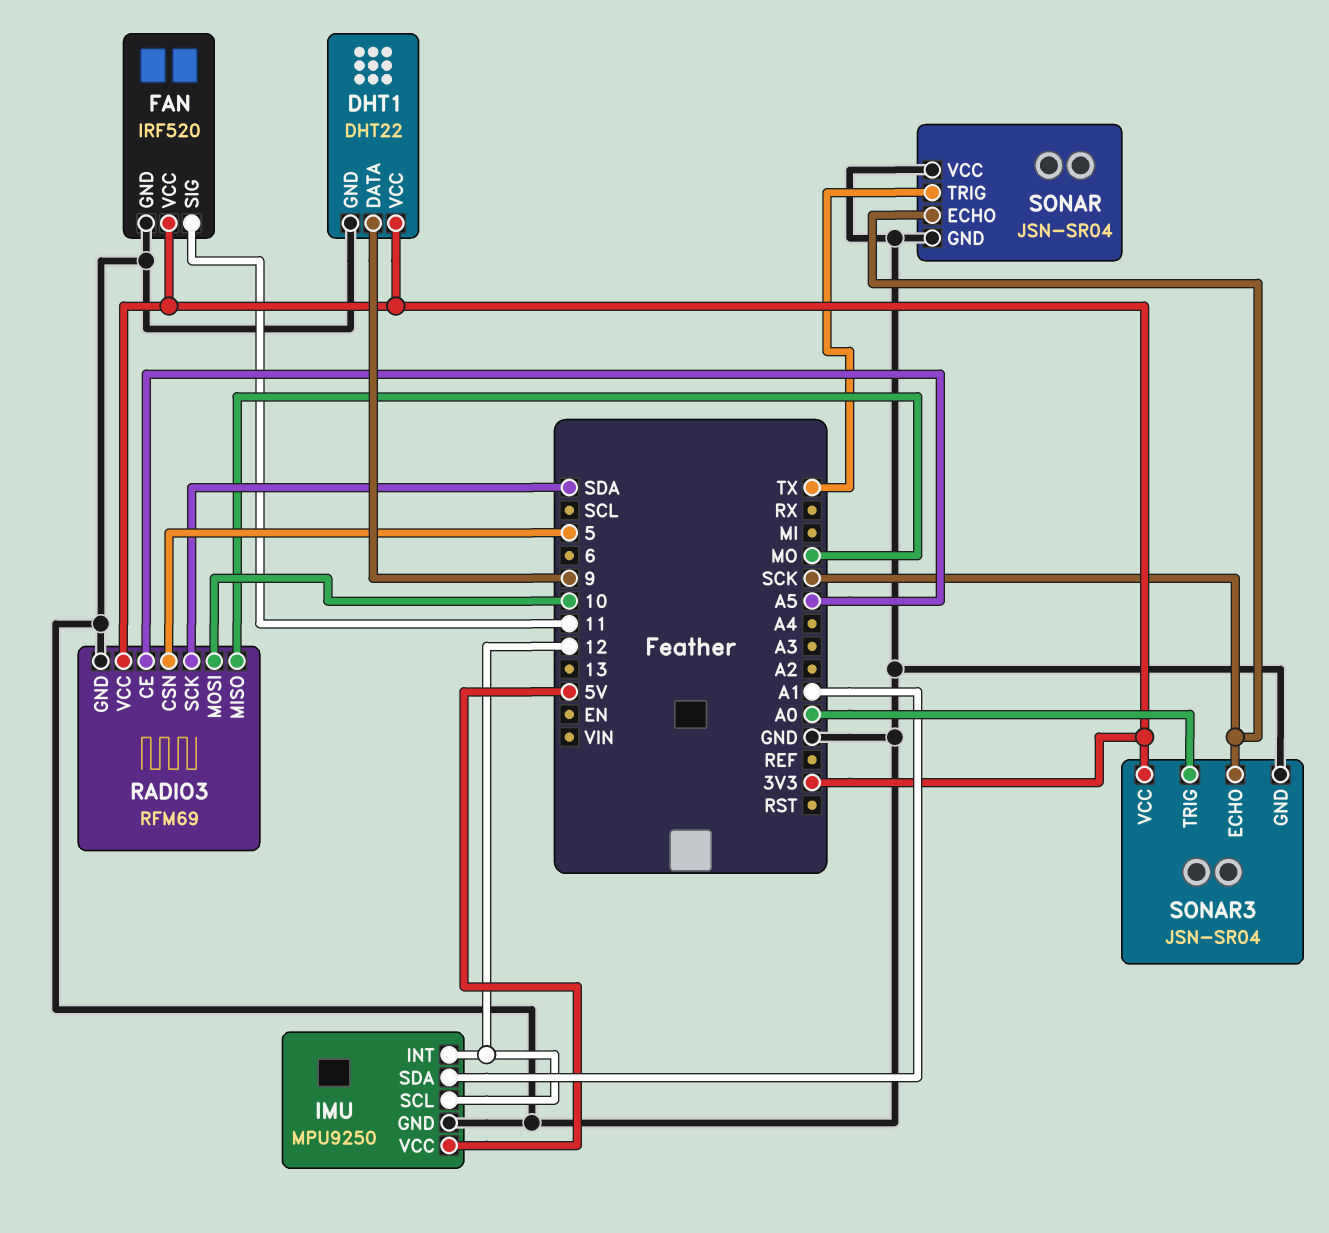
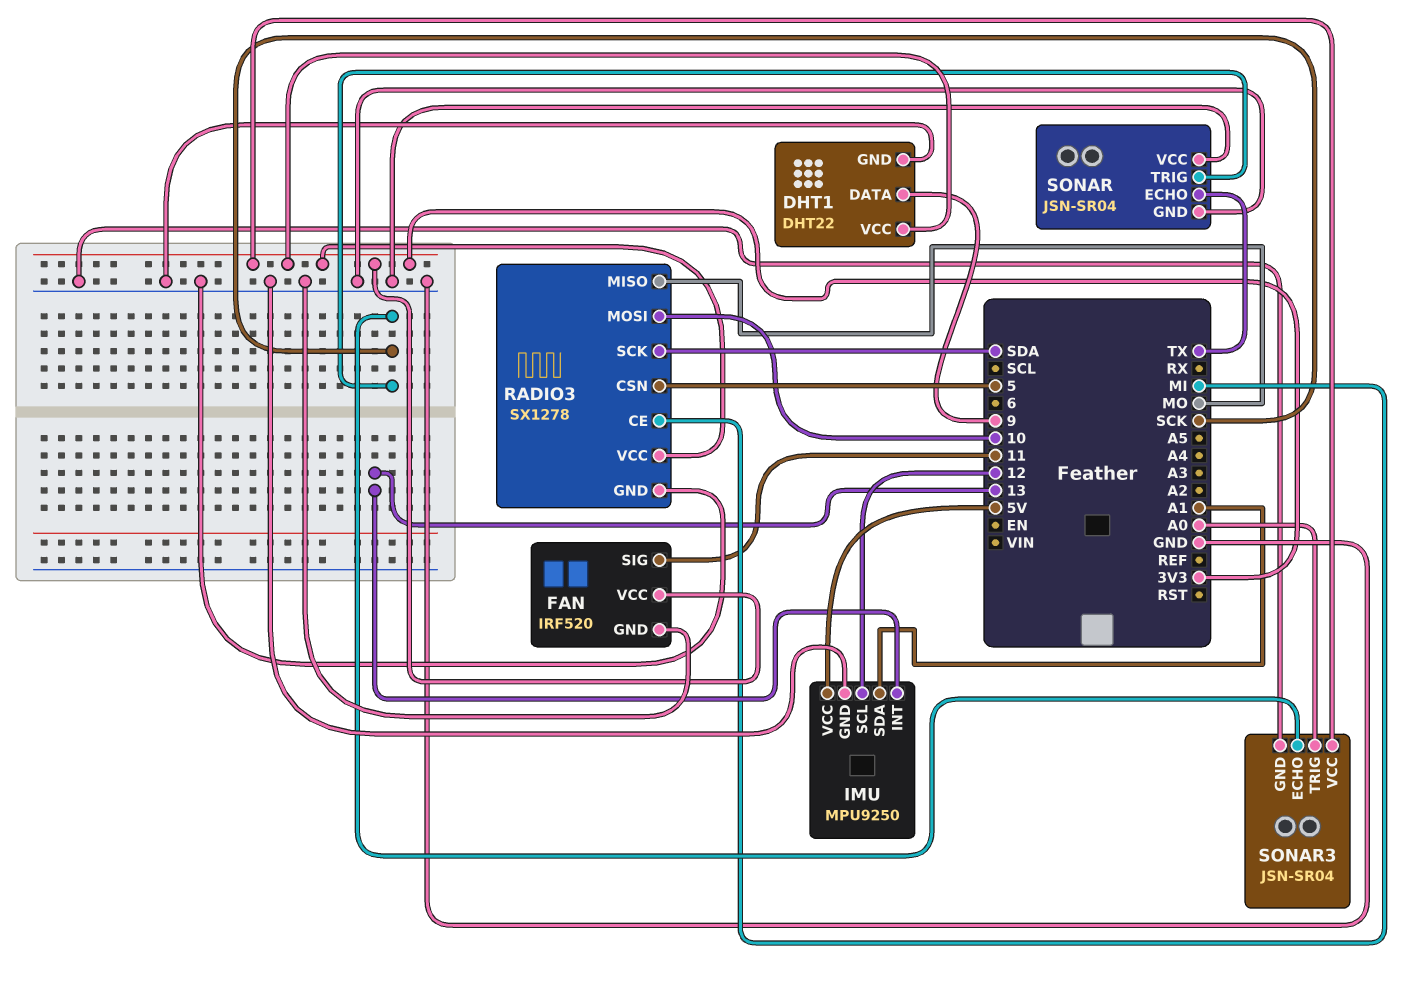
IMU pin INT: 12 -> 13
RADIO3: RFM69 -> SX1278
RADIO3 pin CE: A5 -> MI
SONAR pin ECHO: SCK -> TX
SONAR pin TRIG: TX -> SCK

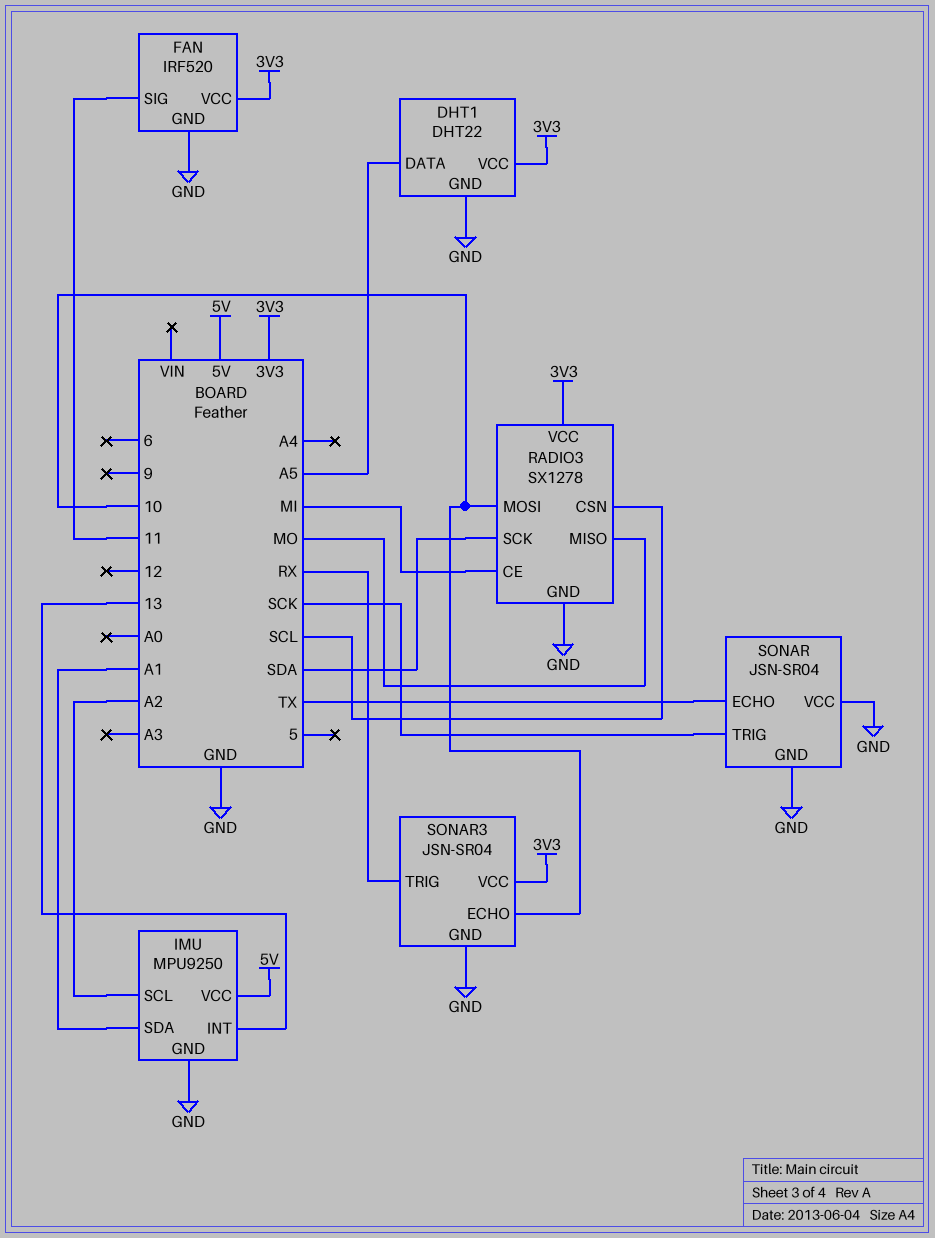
DHT1 pin DATA: 9 -> A5
IMU pin SCL: 12 -> A2
RADIO3 pin CSN: 5 -> SCL
SONAR3 pin ECHO: SCK -> 10
SONAR3 pin TRIG: A0 -> RX

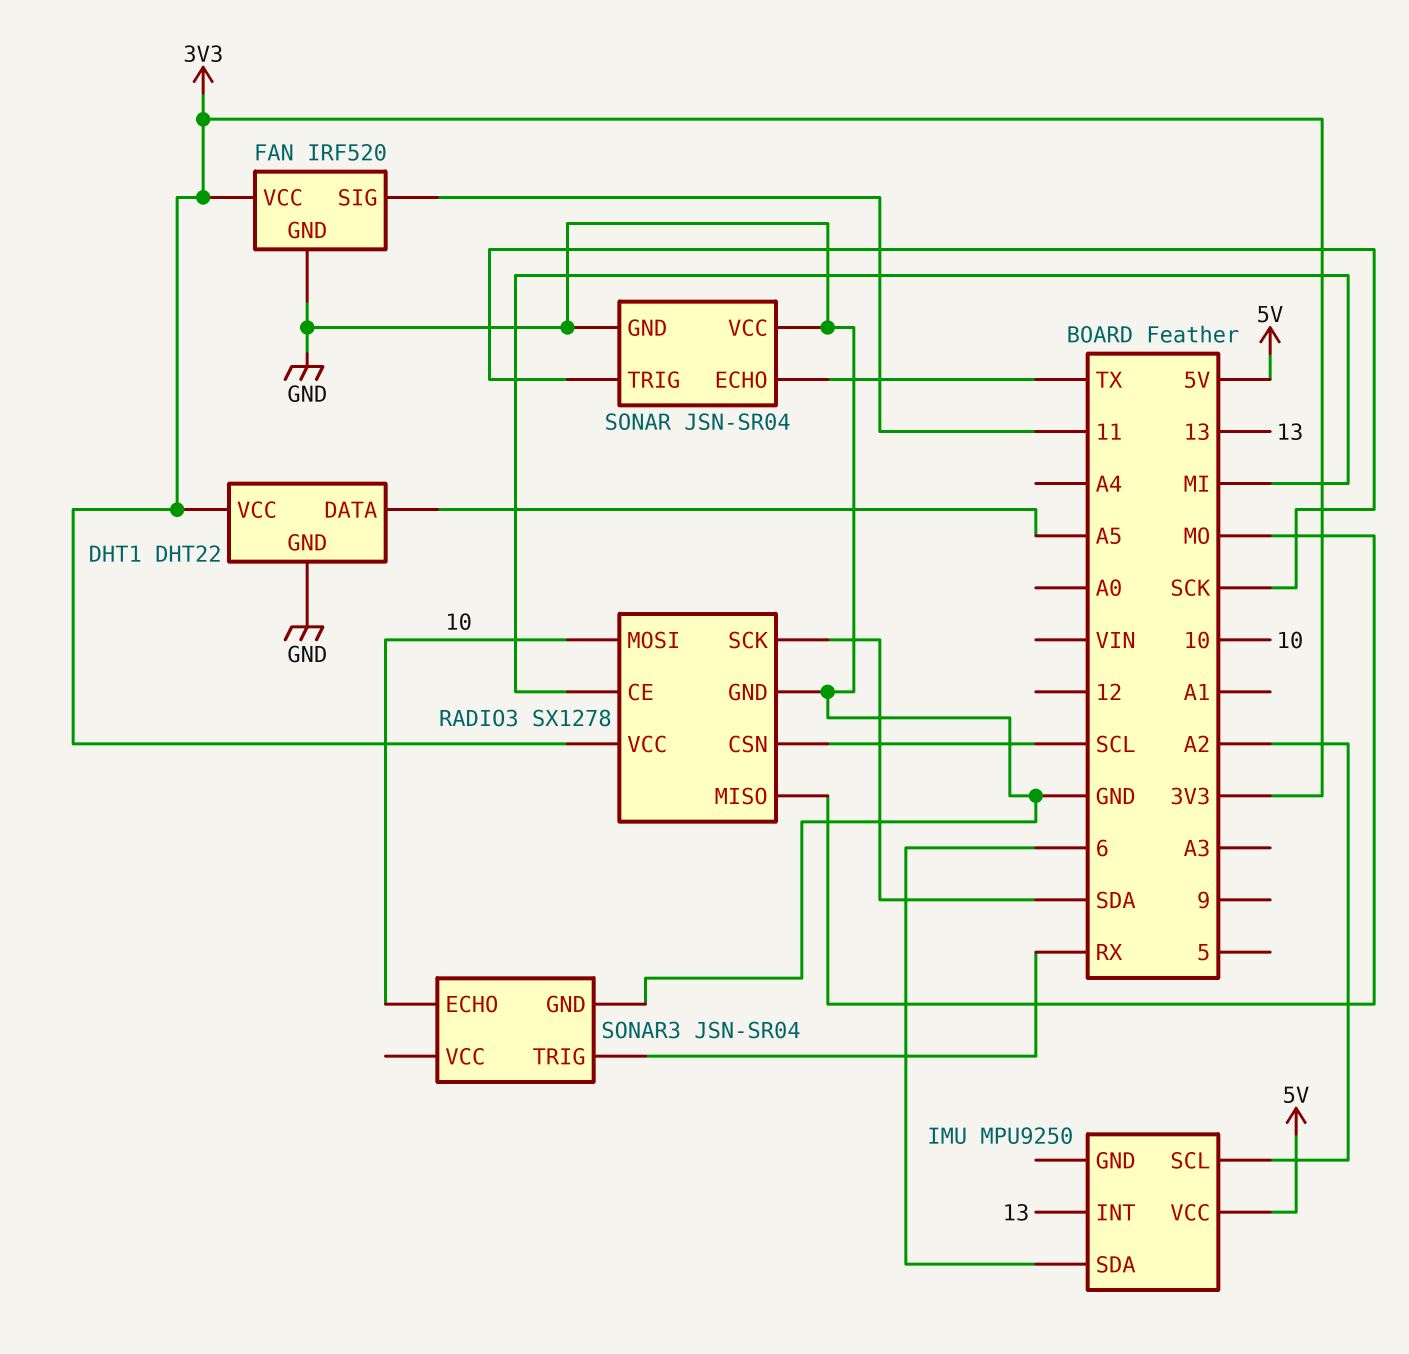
IMU pin GND: GND -> none
IMU pin SDA: A1 -> 6
SONAR3 pin VCC: 3V3 -> none

